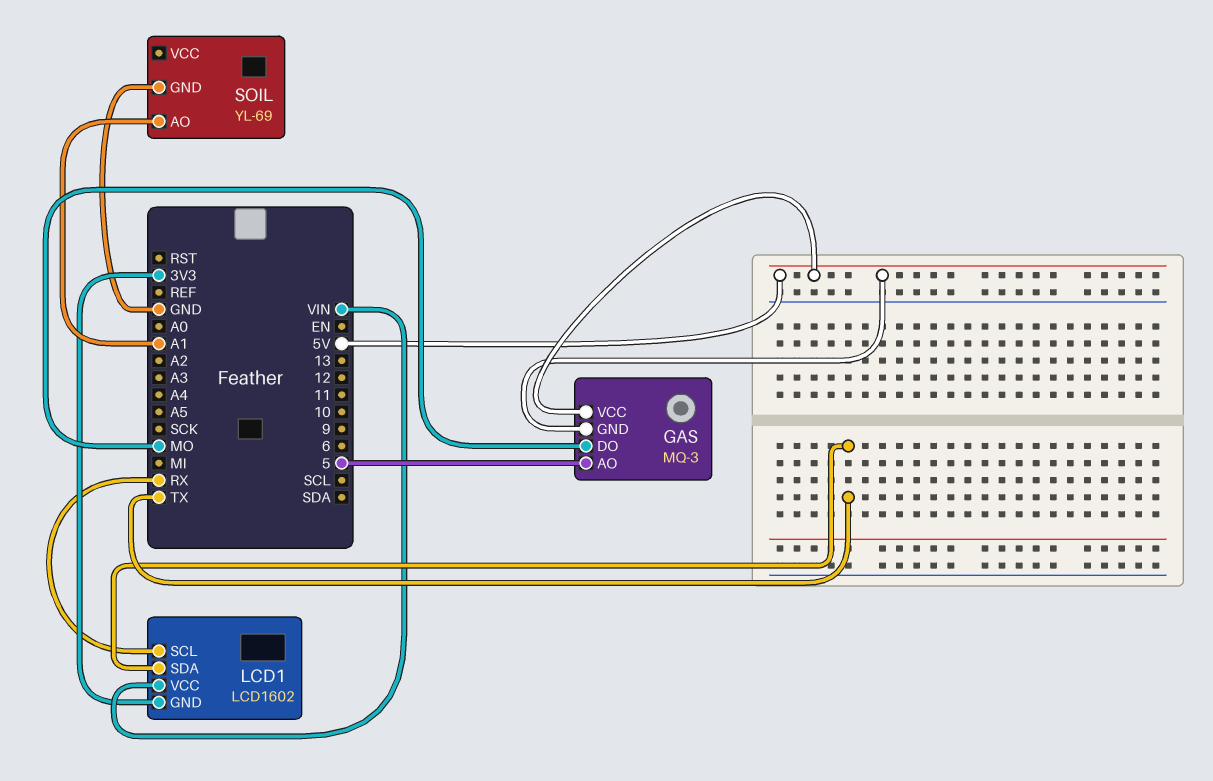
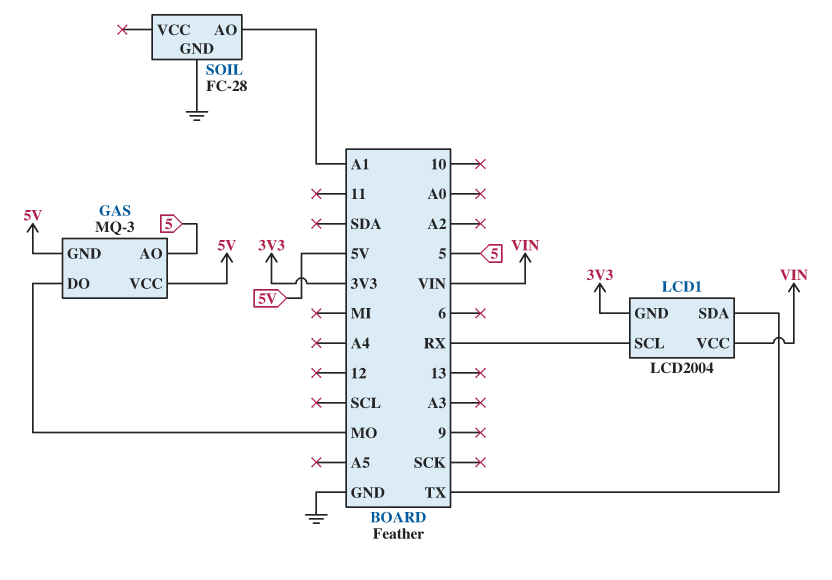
LCD1: LCD1602 -> LCD2004
SOIL: YL-69 -> FC-28

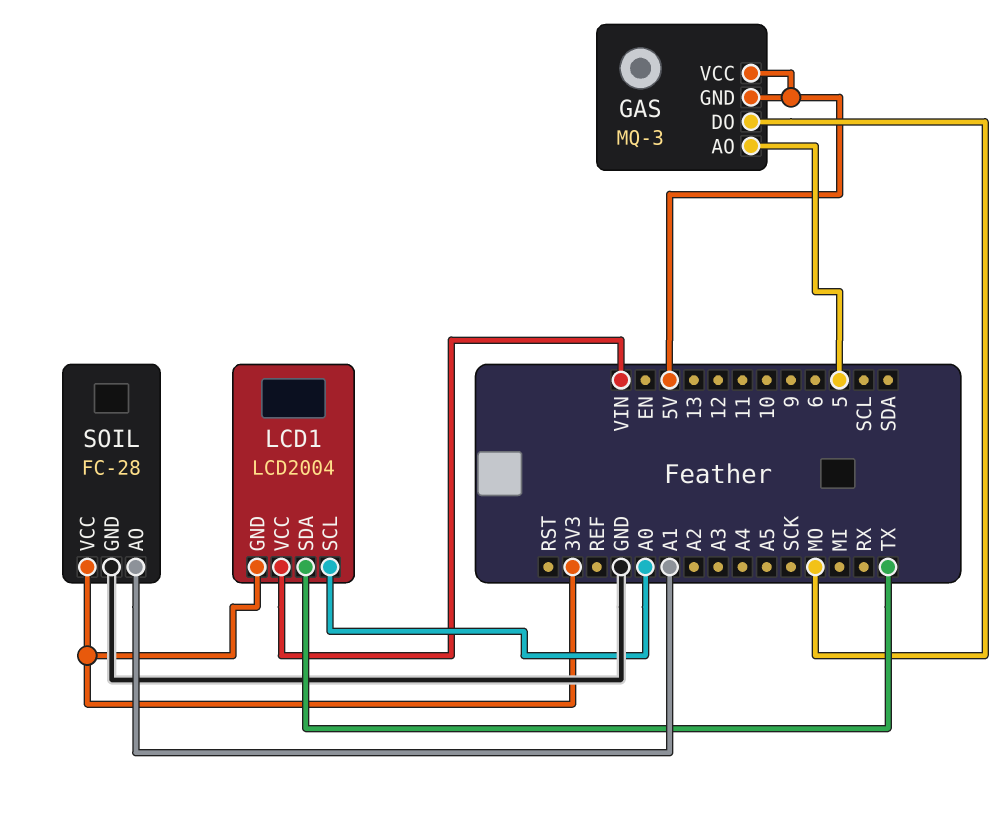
LCD1 pin SCL: RX -> A0
SOIL pin VCC: none -> 3V3

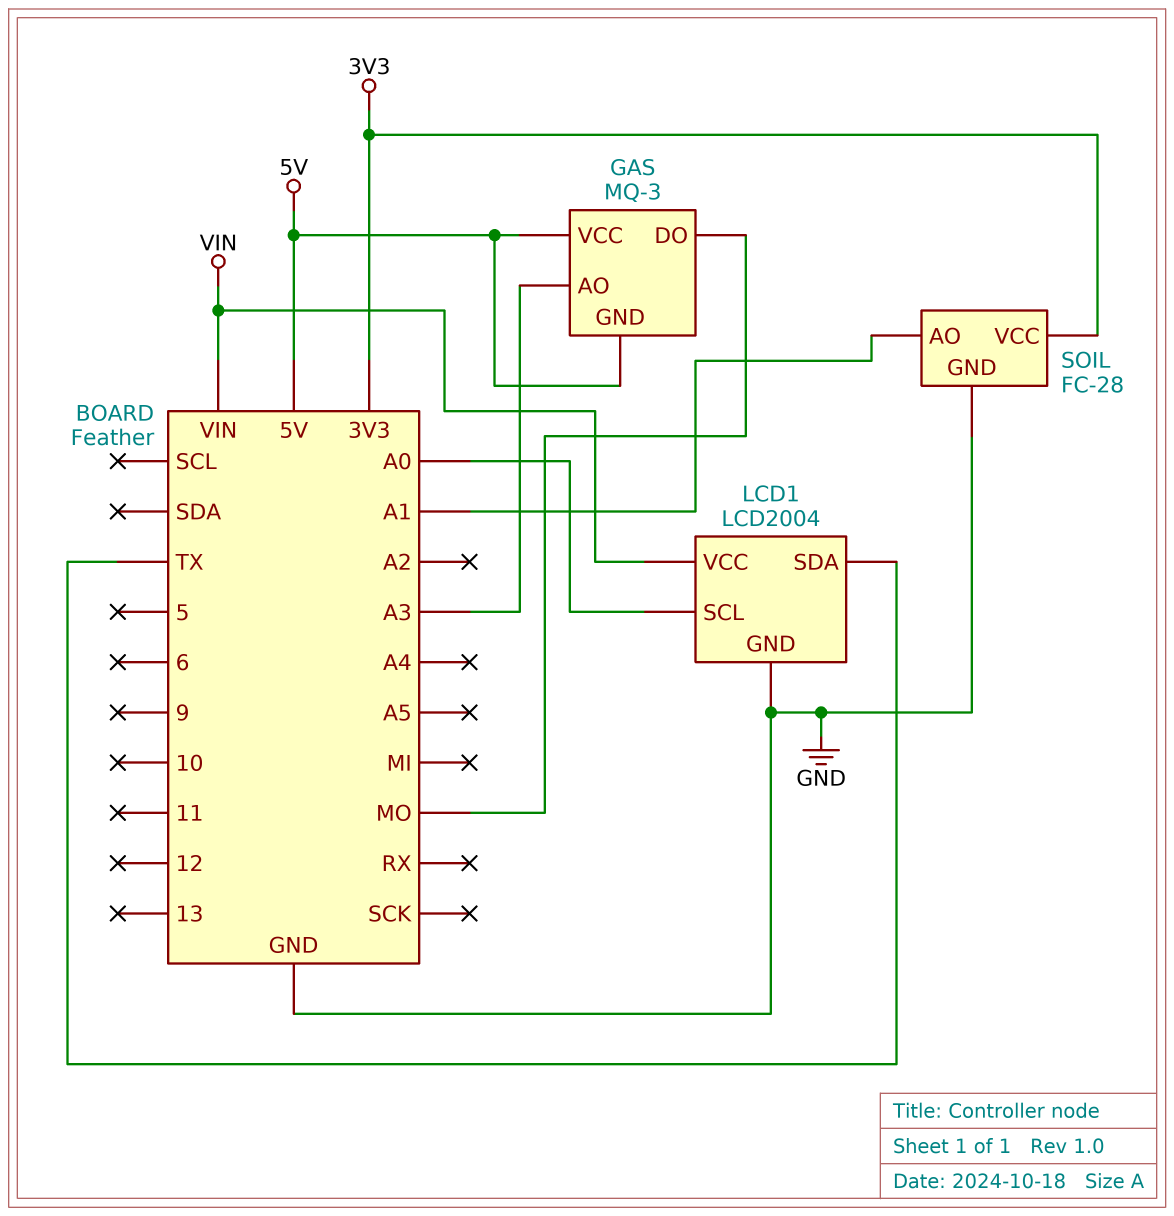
GAS pin AO: 5 -> A3
LCD1 pin GND: 3V3 -> GND

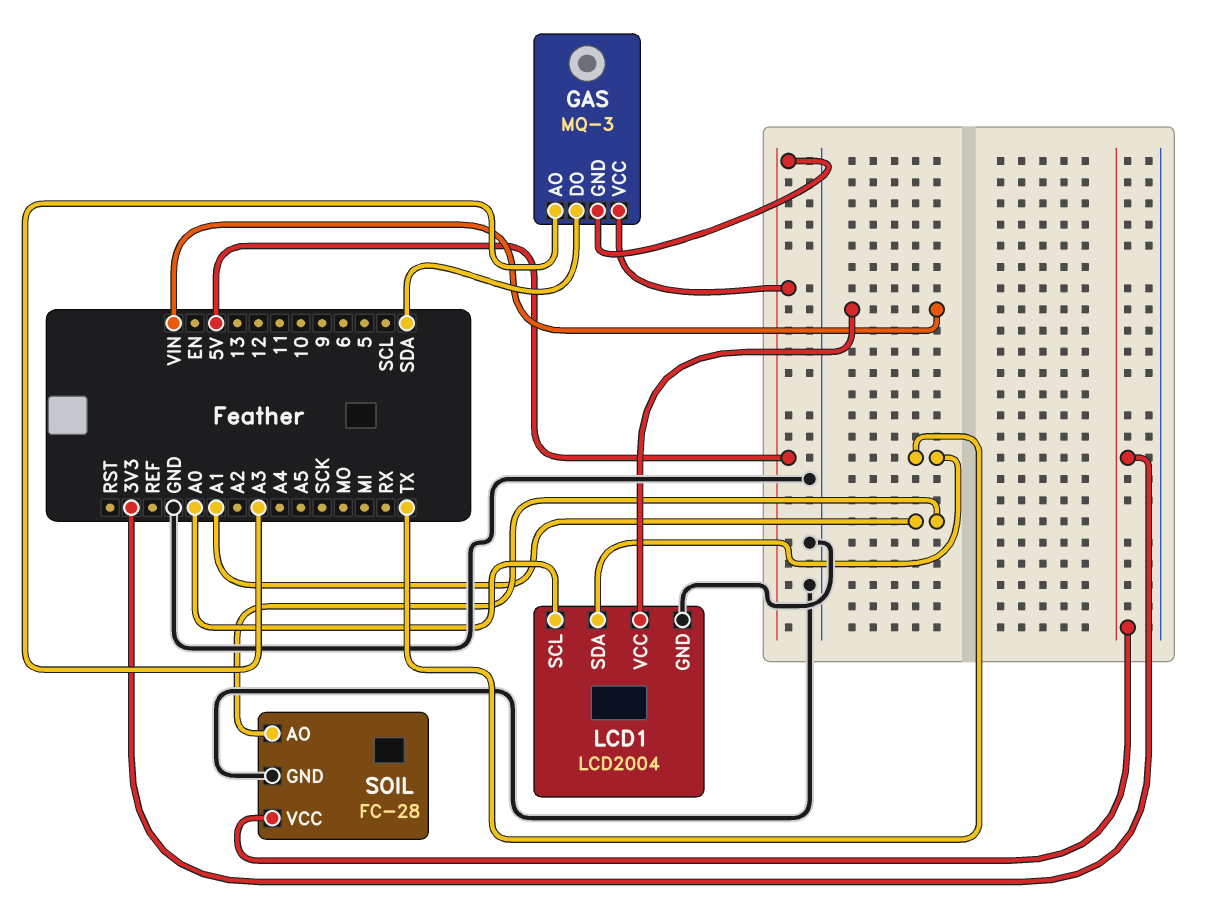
GAS pin DO: MO -> SDA

